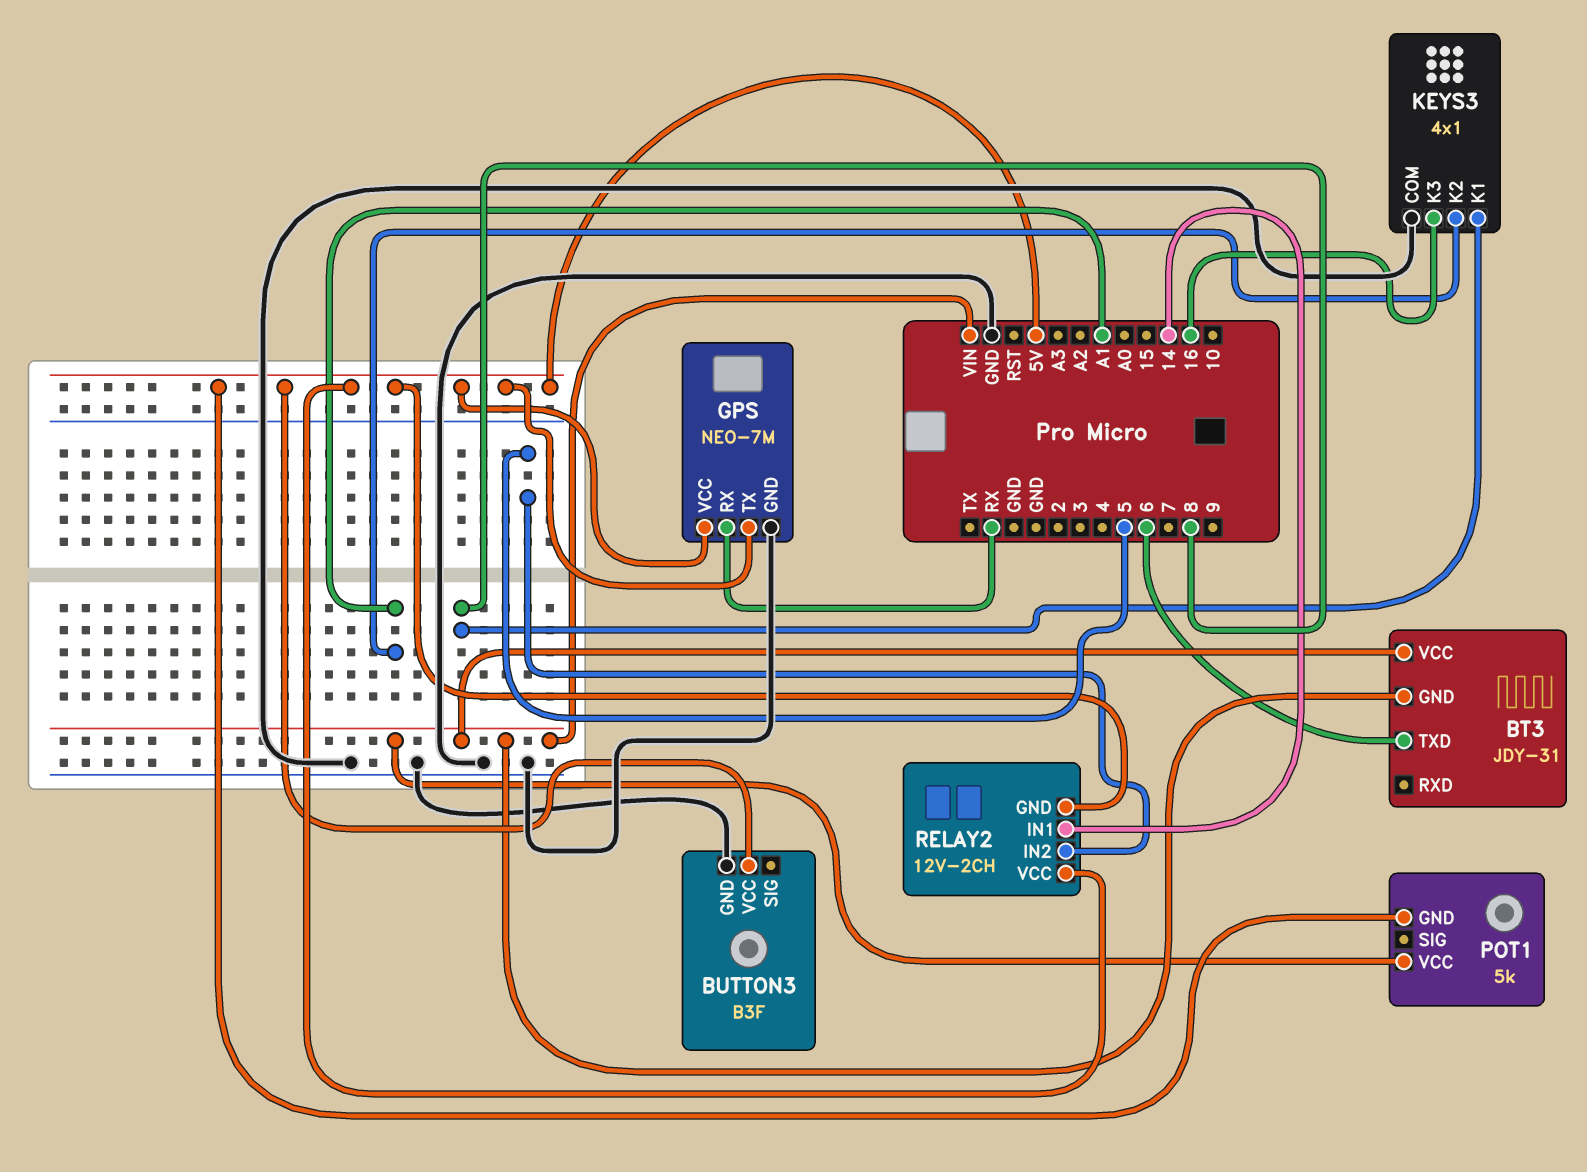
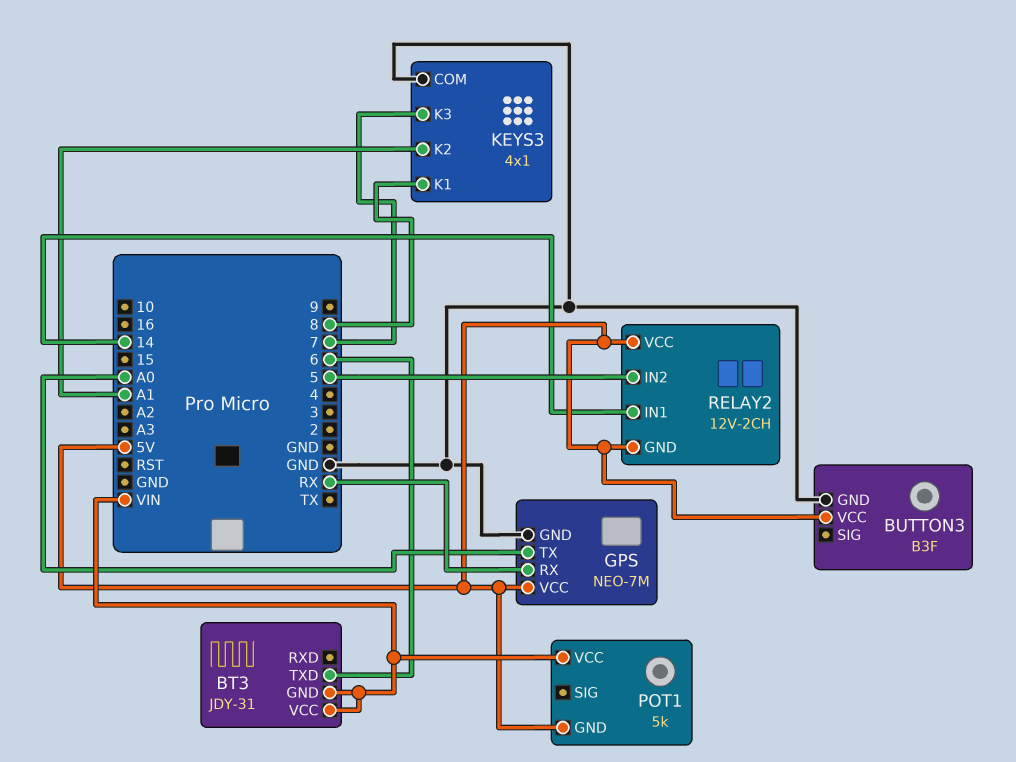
GPS pin TX: 5V -> A0
KEYS3 pin K3: 16 -> 7

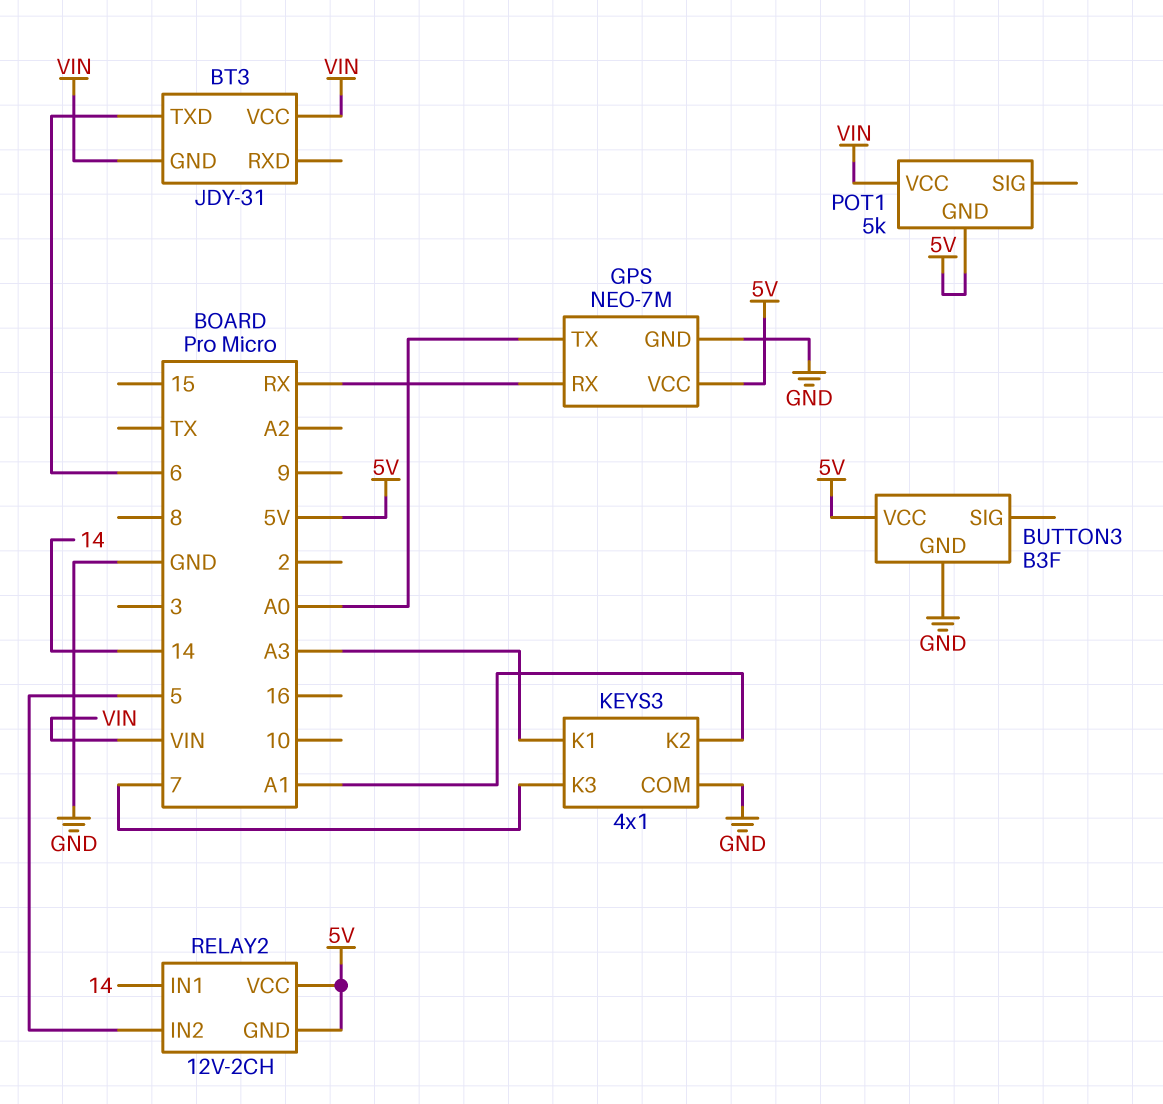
KEYS3 pin K1: 8 -> A3

